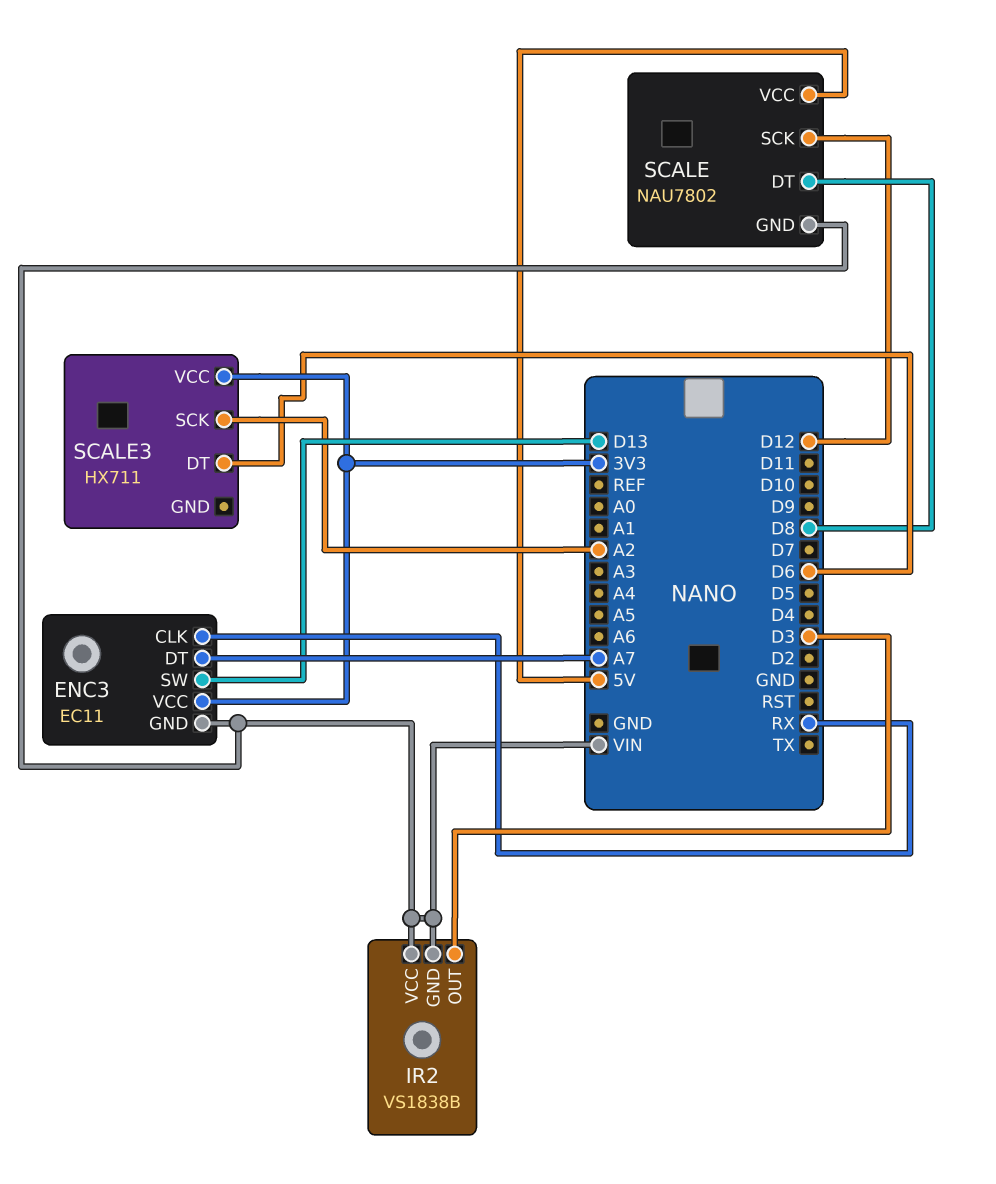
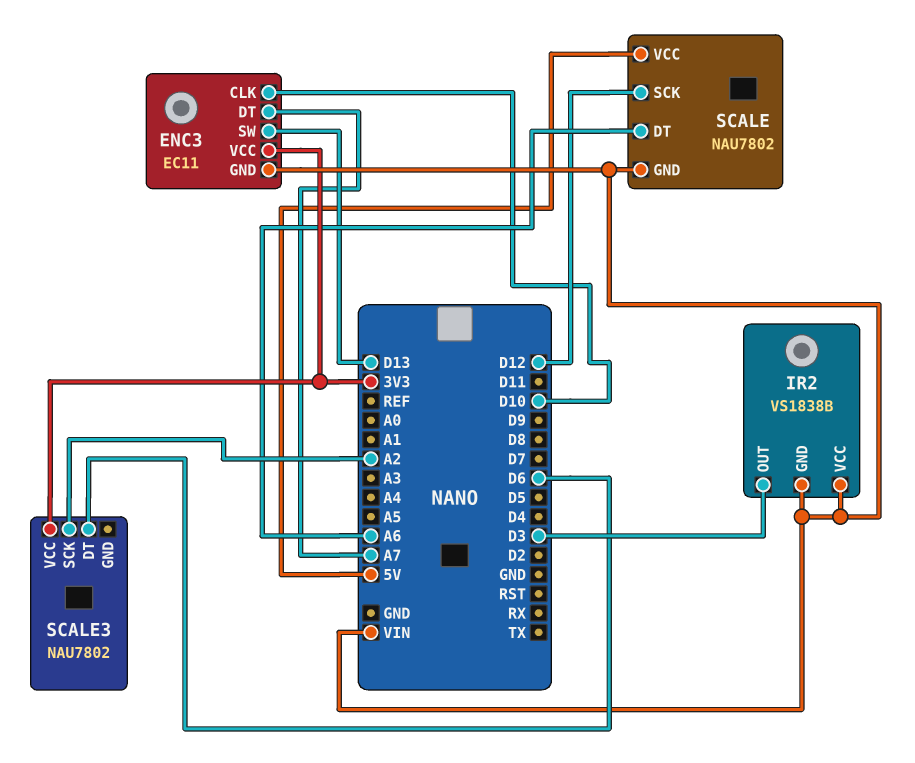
ENC3 pin CLK: RX -> D10
SCALE pin DT: D8 -> A6
SCALE3: HX711 -> NAU7802

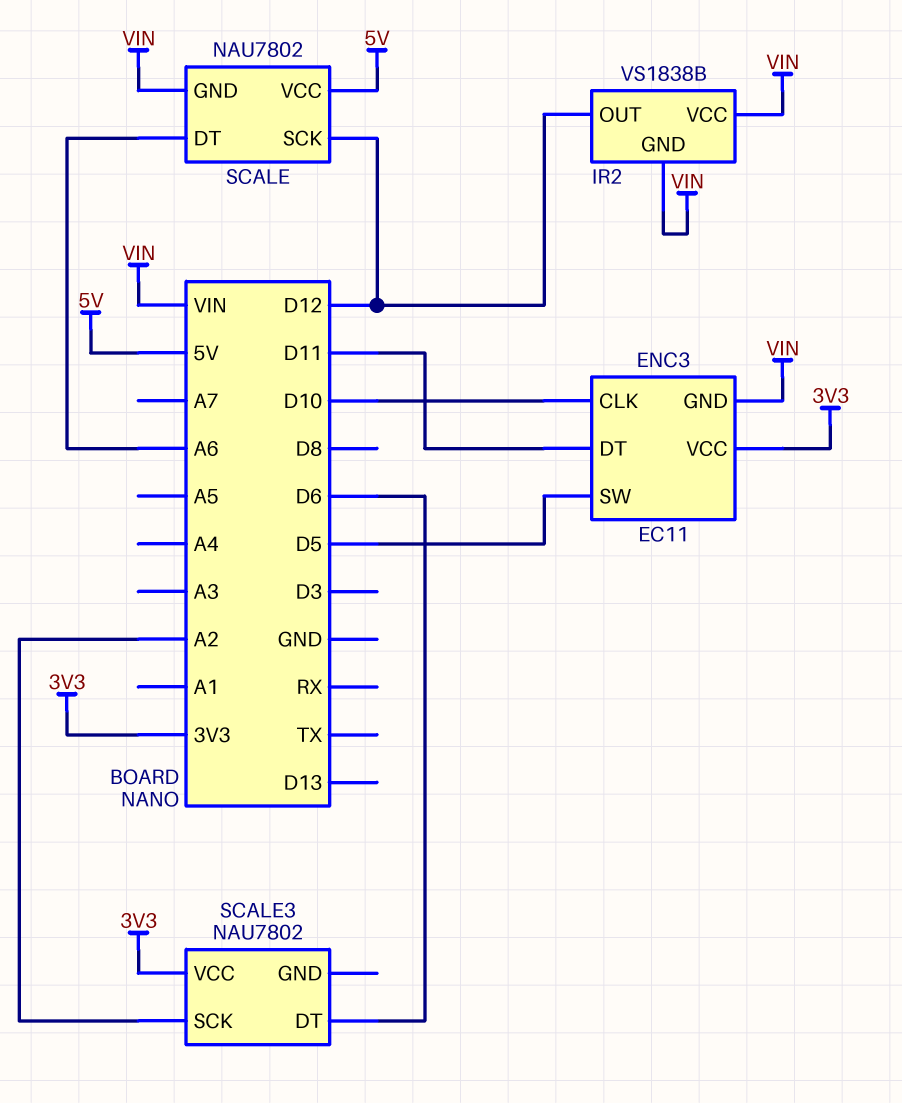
ENC3 pin DT: A7 -> D11
ENC3 pin SW: D13 -> D5
IR2 pin OUT: D3 -> D12

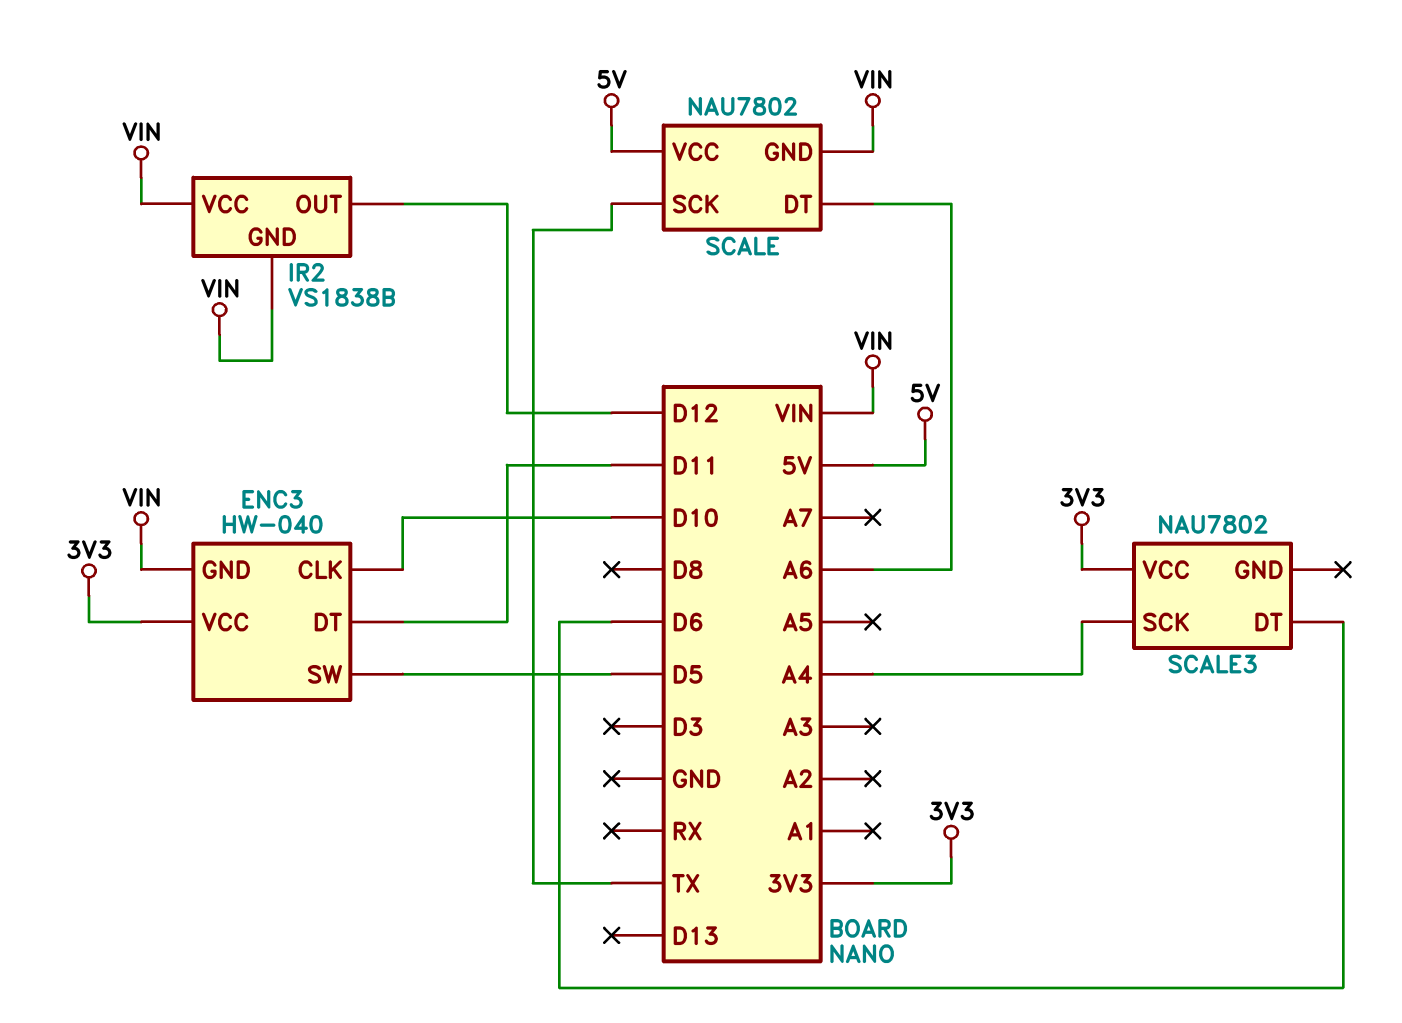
ENC3: EC11 -> HW-040
SCALE pin SCK: D12 -> TX
SCALE3 pin SCK: A2 -> A4

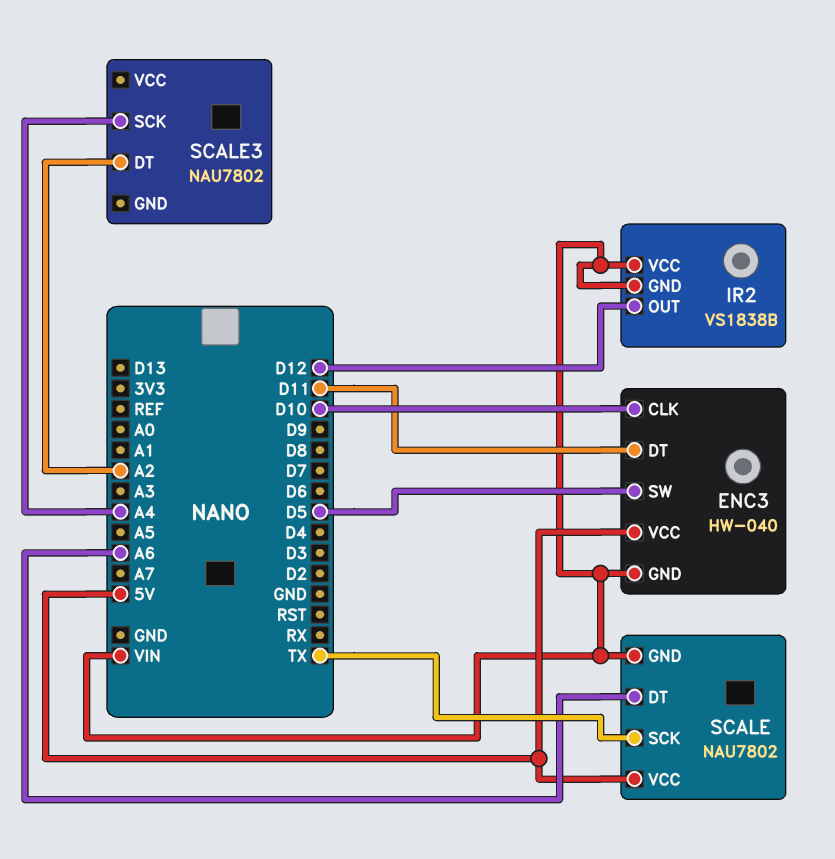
ENC3 pin VCC: 3V3 -> 5V
SCALE3 pin DT: D6 -> A2
SCALE3 pin VCC: 3V3 -> none

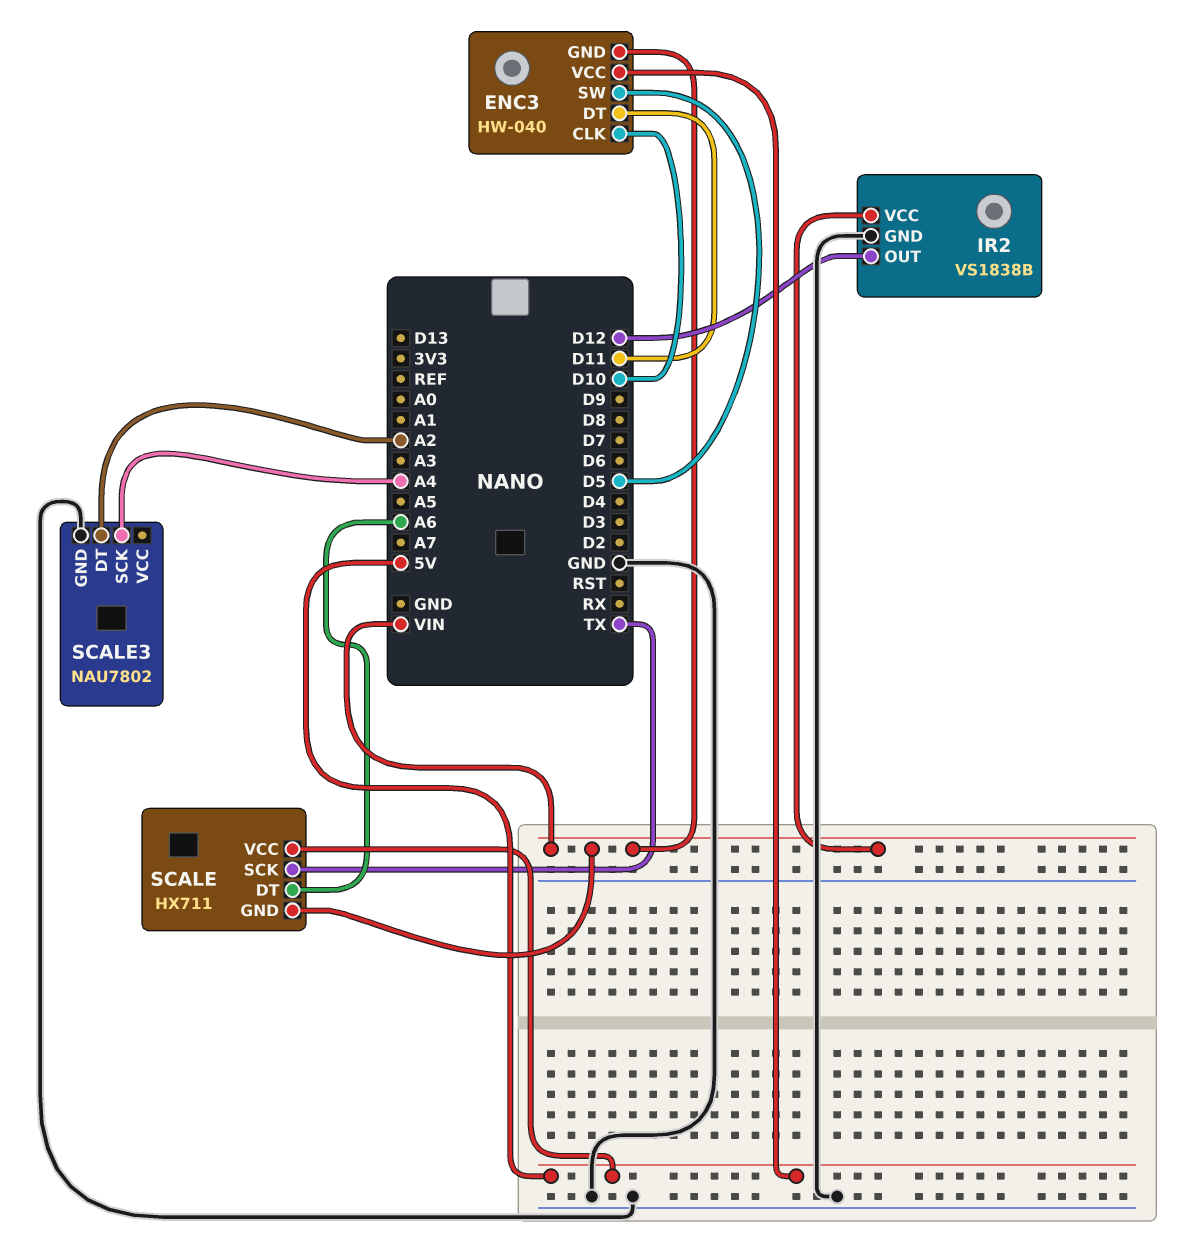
IR2 pin GND: VIN -> GND
SCALE: NAU7802 -> HX711
SCALE3 pin GND: none -> GND

